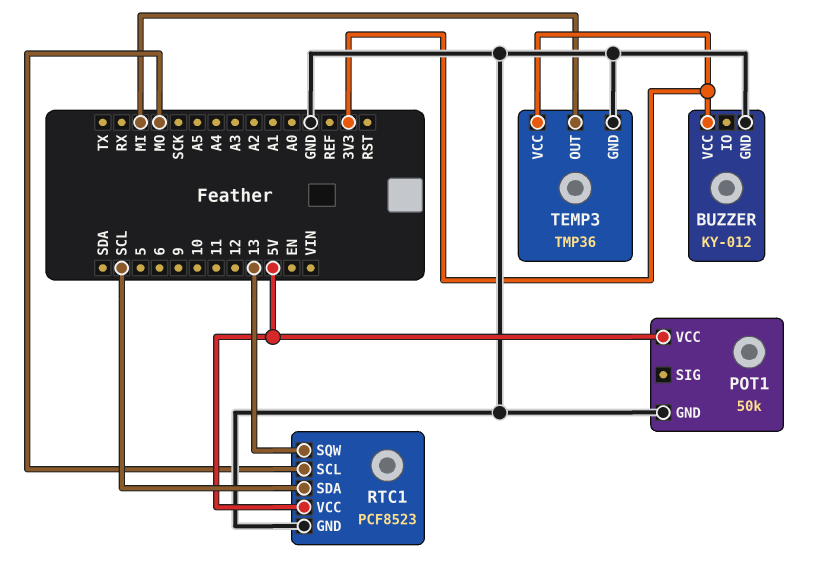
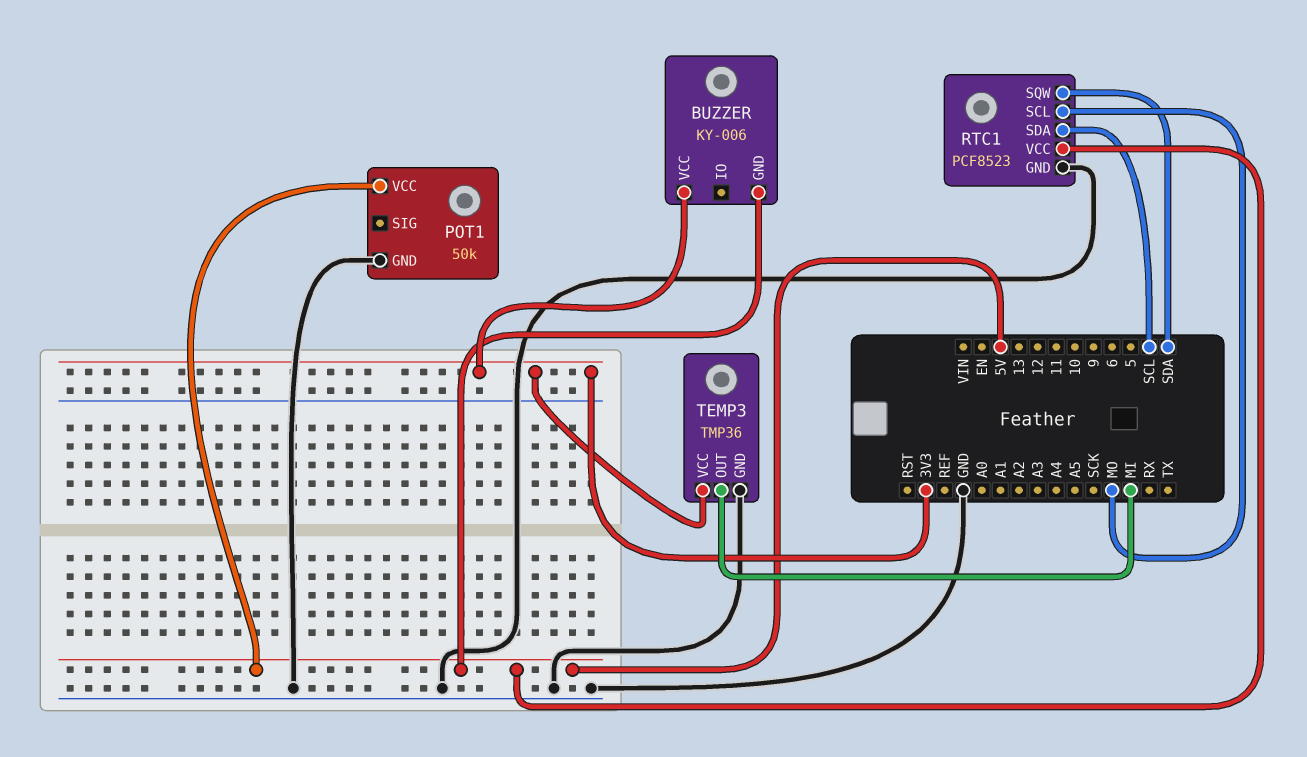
BUZZER: KY-012 -> KY-006
BUZZER pin GND: GND -> 5V
RTC1 pin SQW: 13 -> SDA

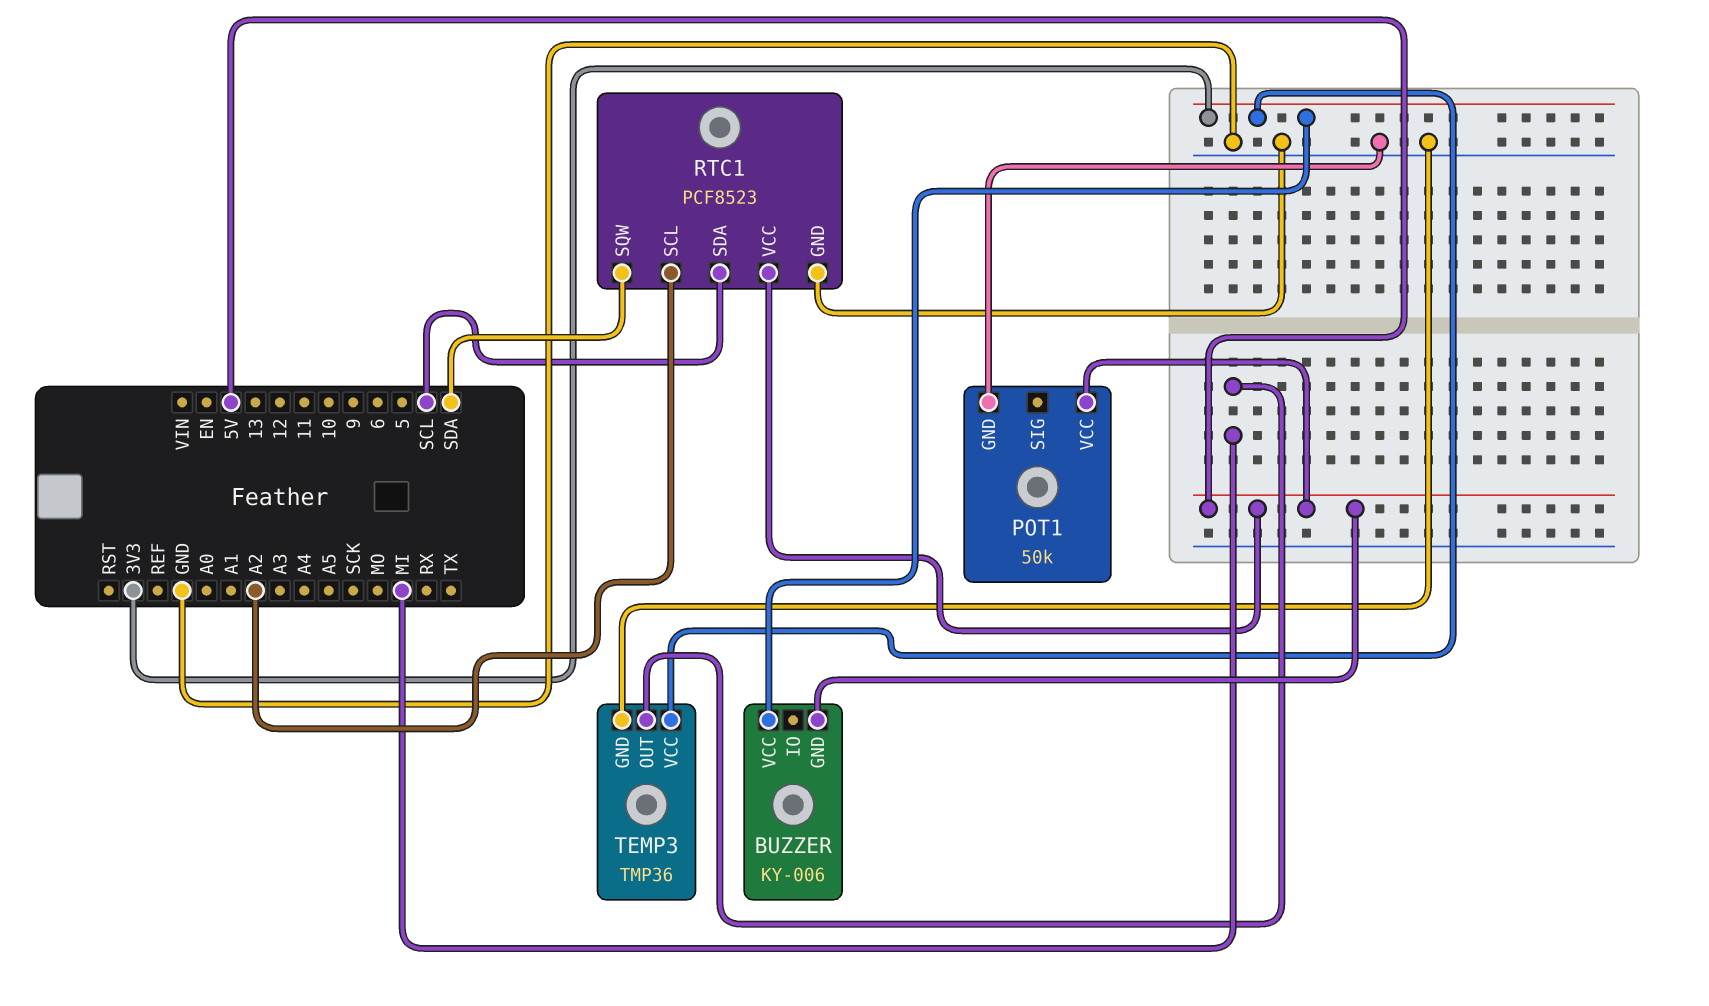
RTC1 pin SCL: MO -> A2

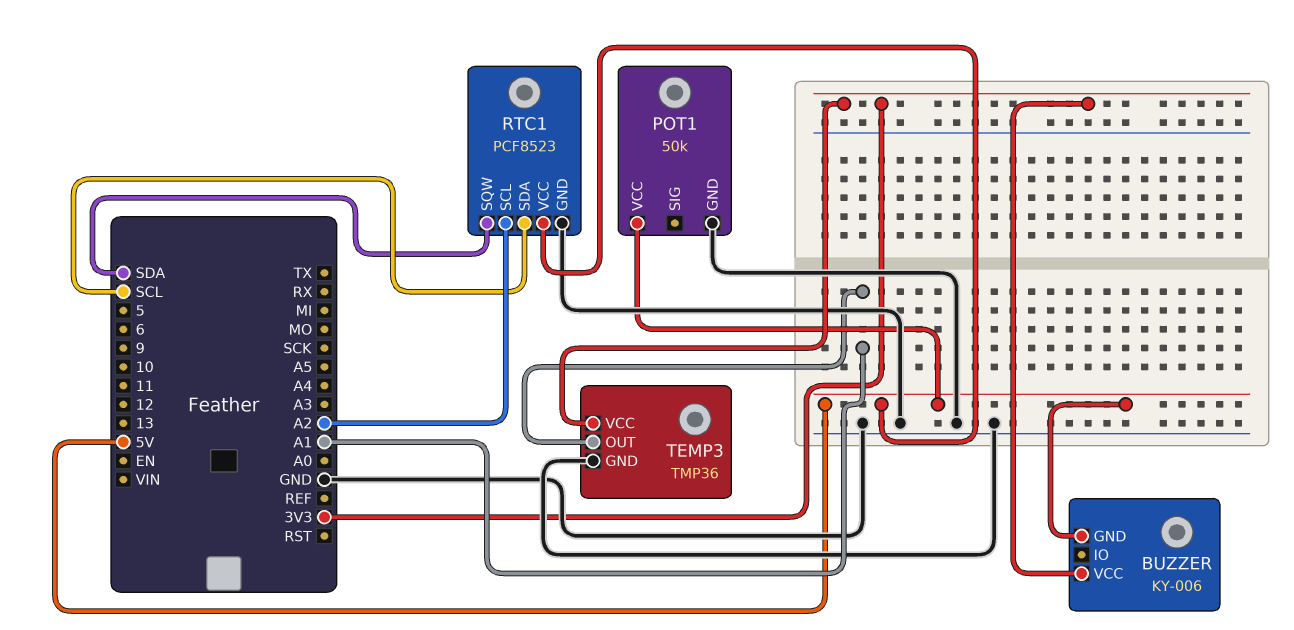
TEMP3 pin OUT: MI -> A1

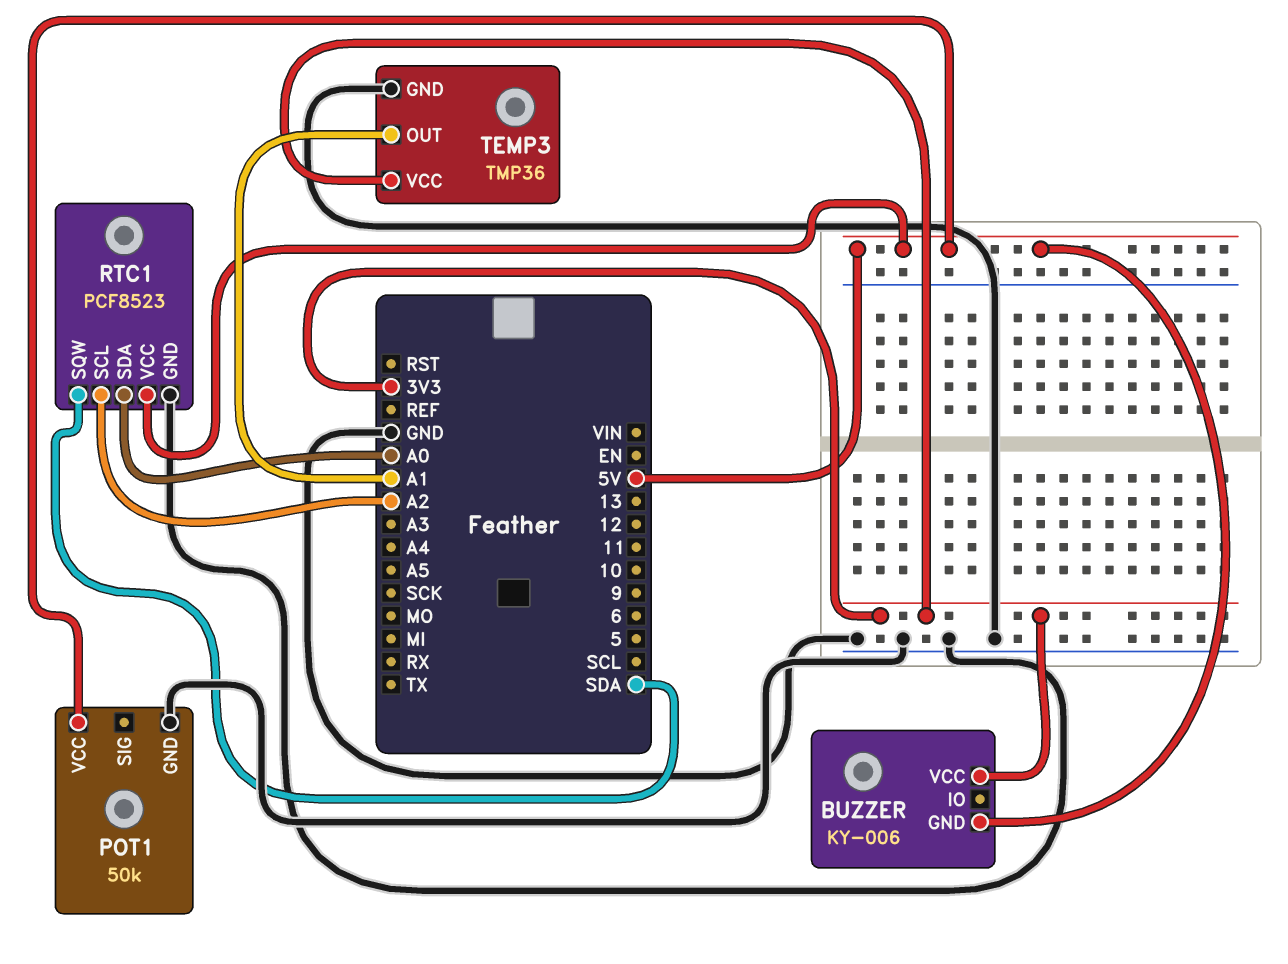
RTC1 pin SDA: SCL -> A0

